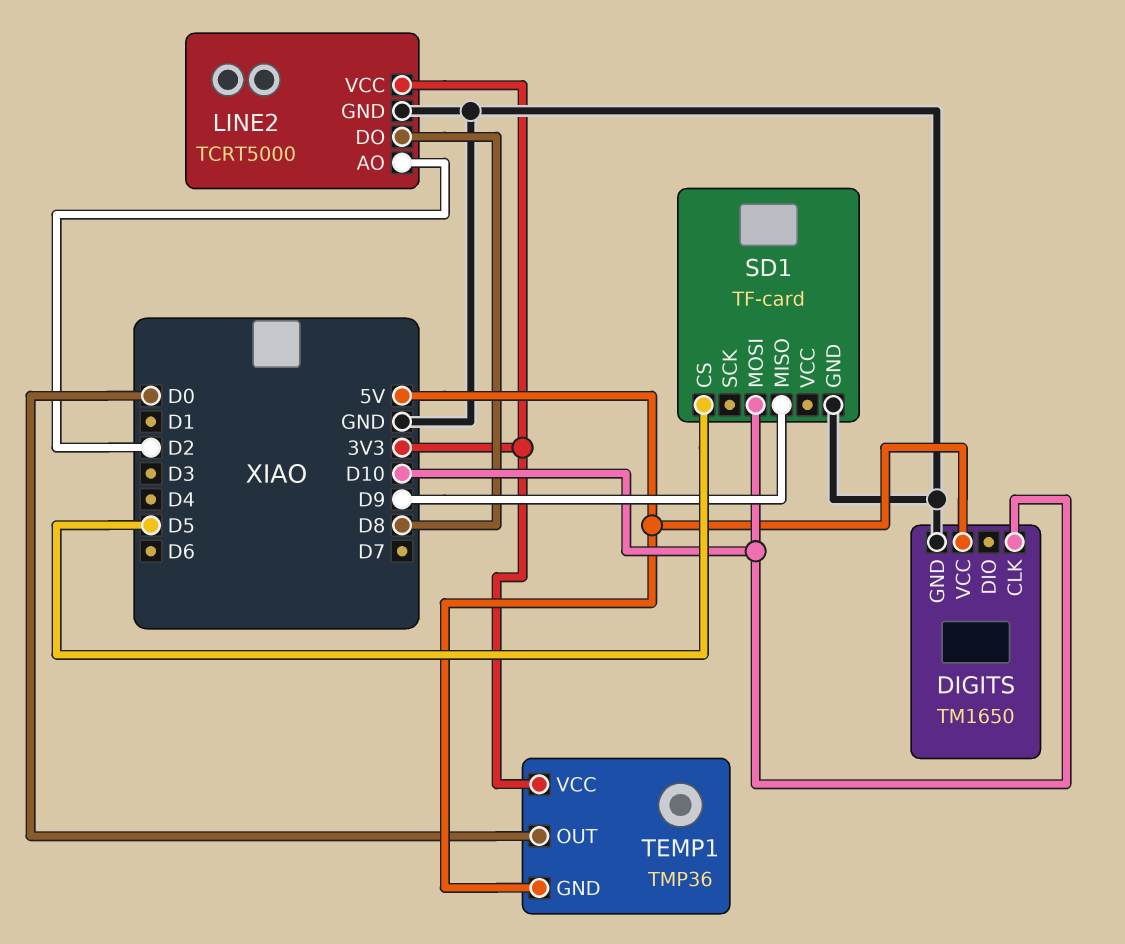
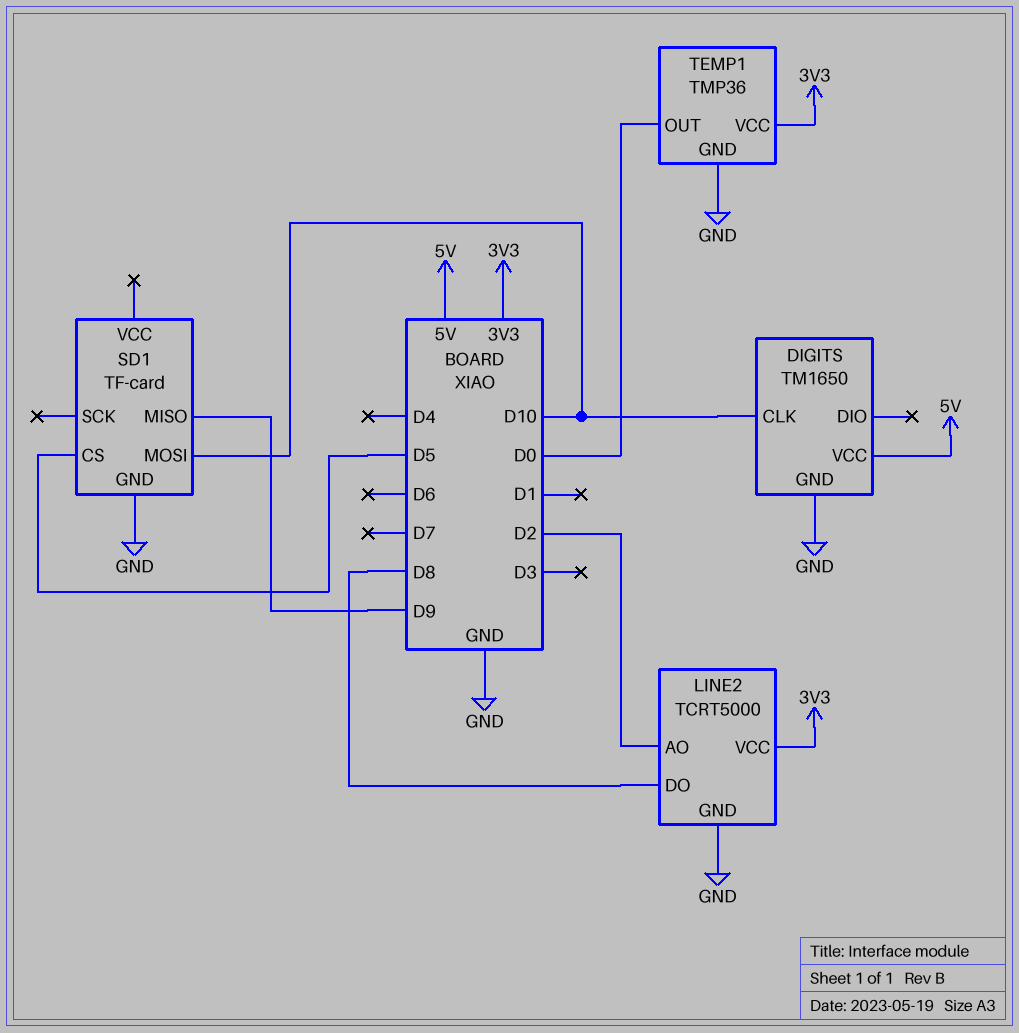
TEMP1 pin GND: 5V -> GND

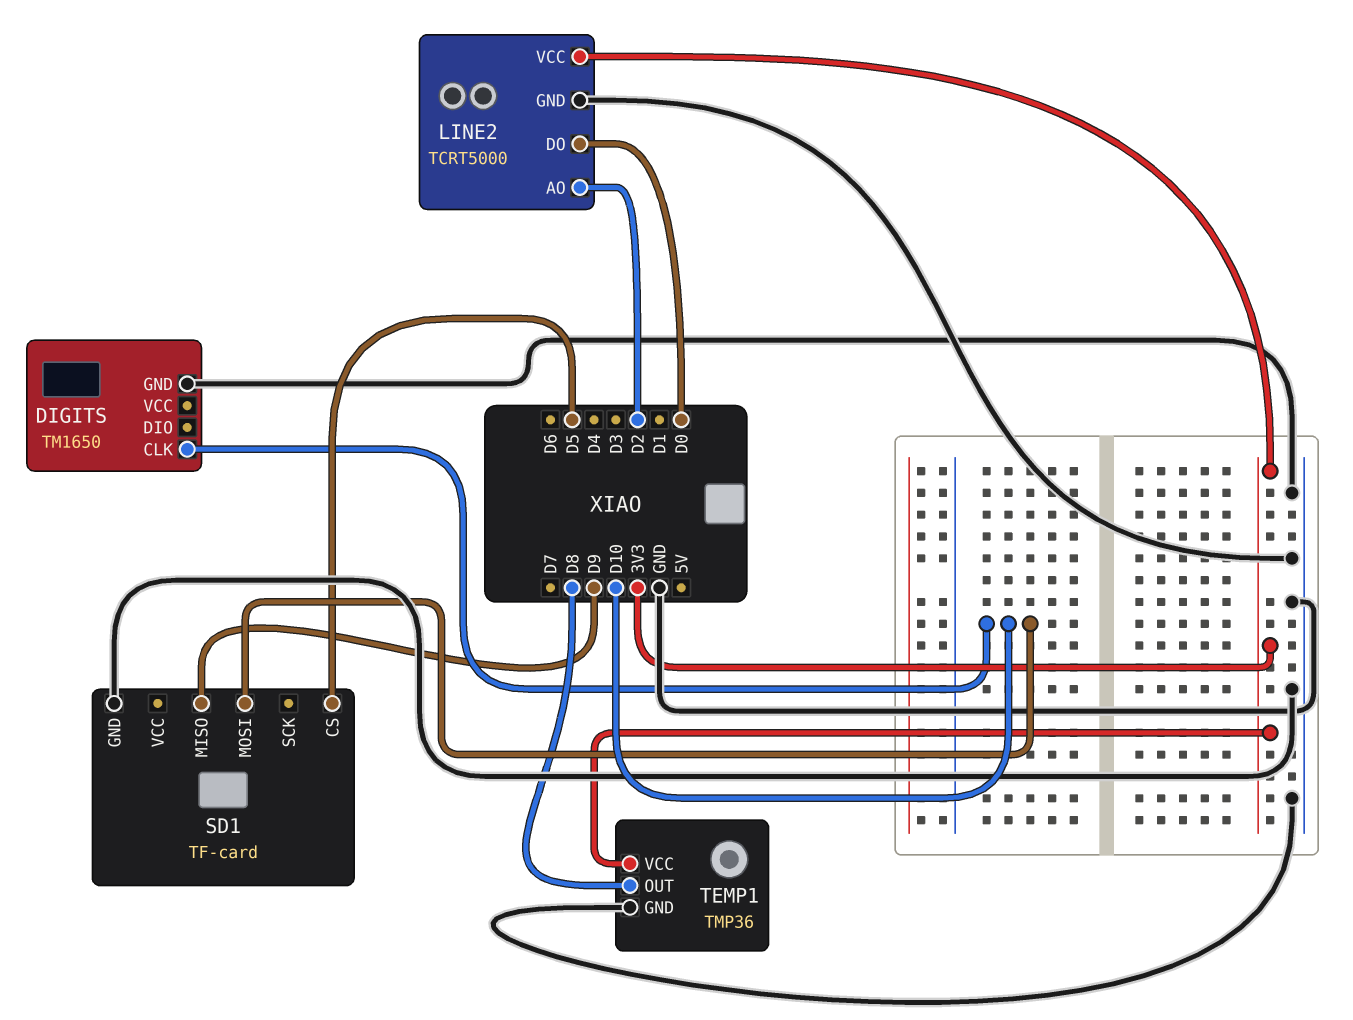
DIGITS pin VCC: 5V -> none
LINE2 pin DO: D8 -> D0
TEMP1 pin OUT: D0 -> D8

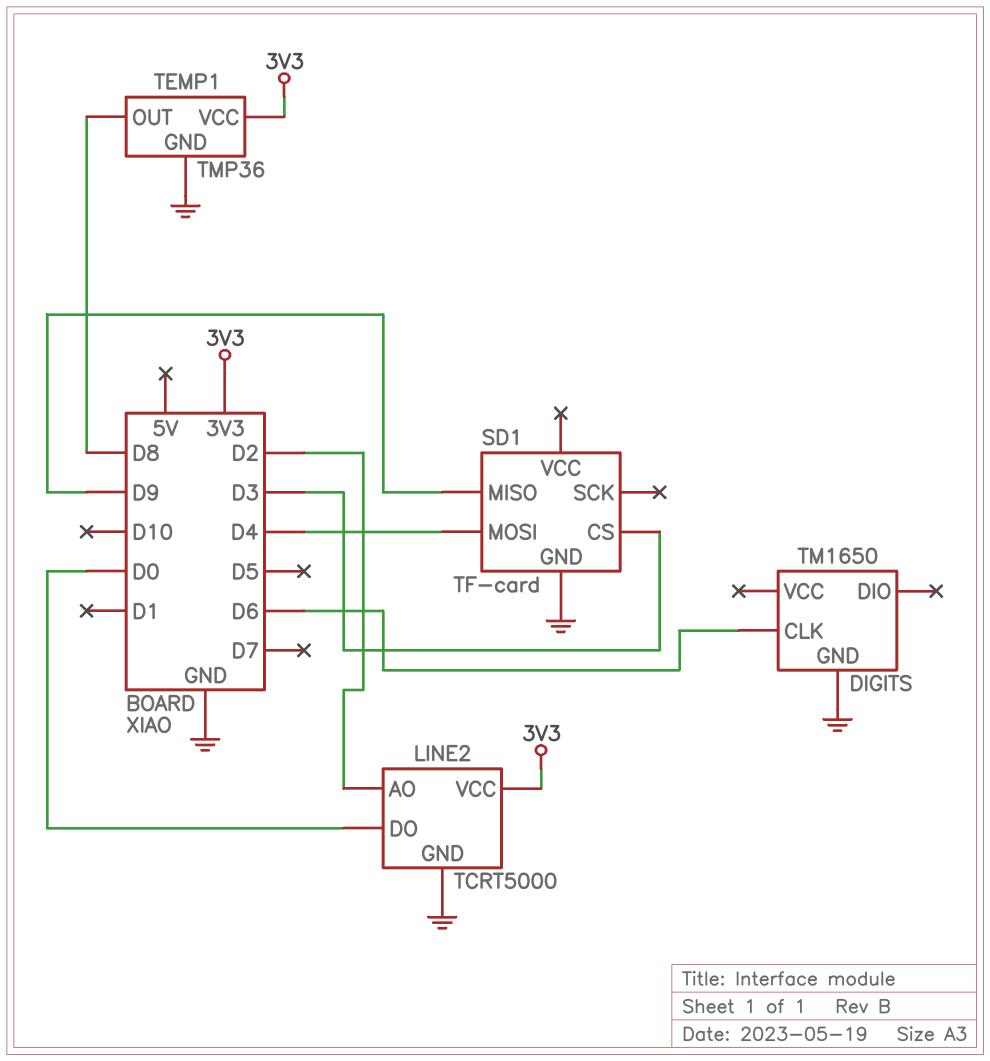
DIGITS pin CLK: D10 -> D6
SD1 pin CS: D5 -> D3
SD1 pin MOSI: D10 -> D4

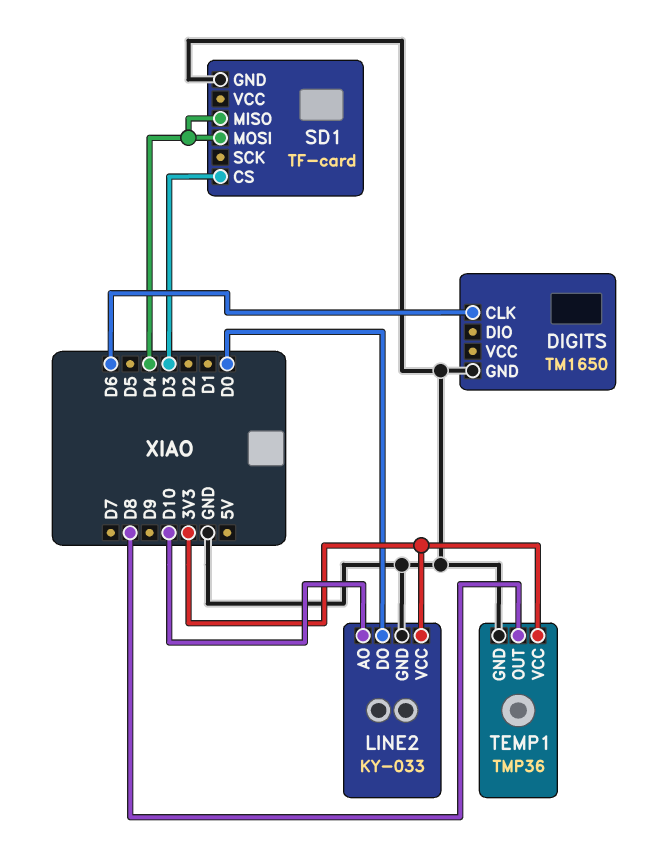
LINE2: TCRT5000 -> KY-033
LINE2 pin AO: D2 -> D10
SD1 pin MISO: D9 -> D4

